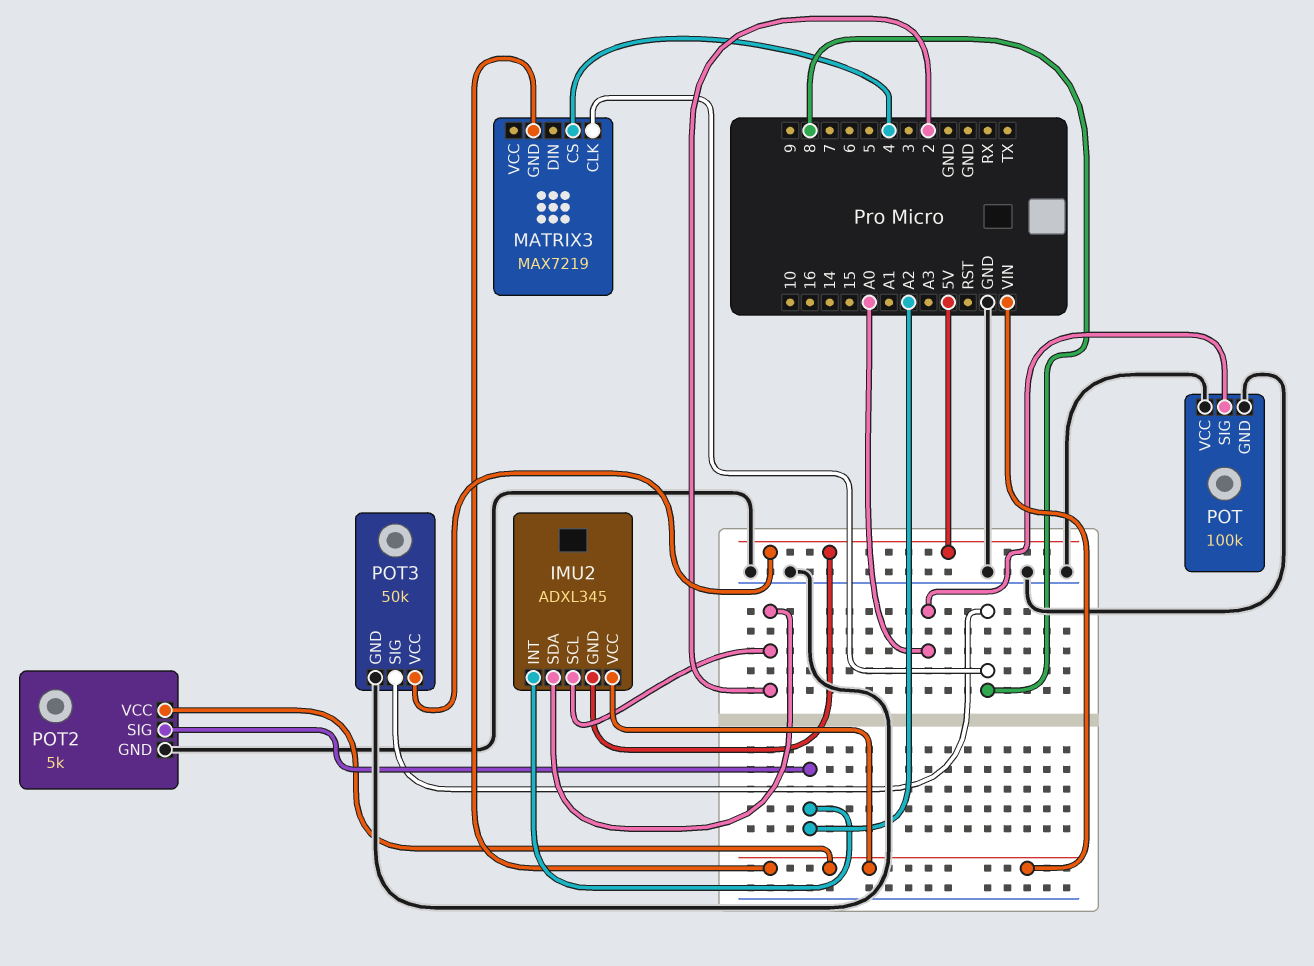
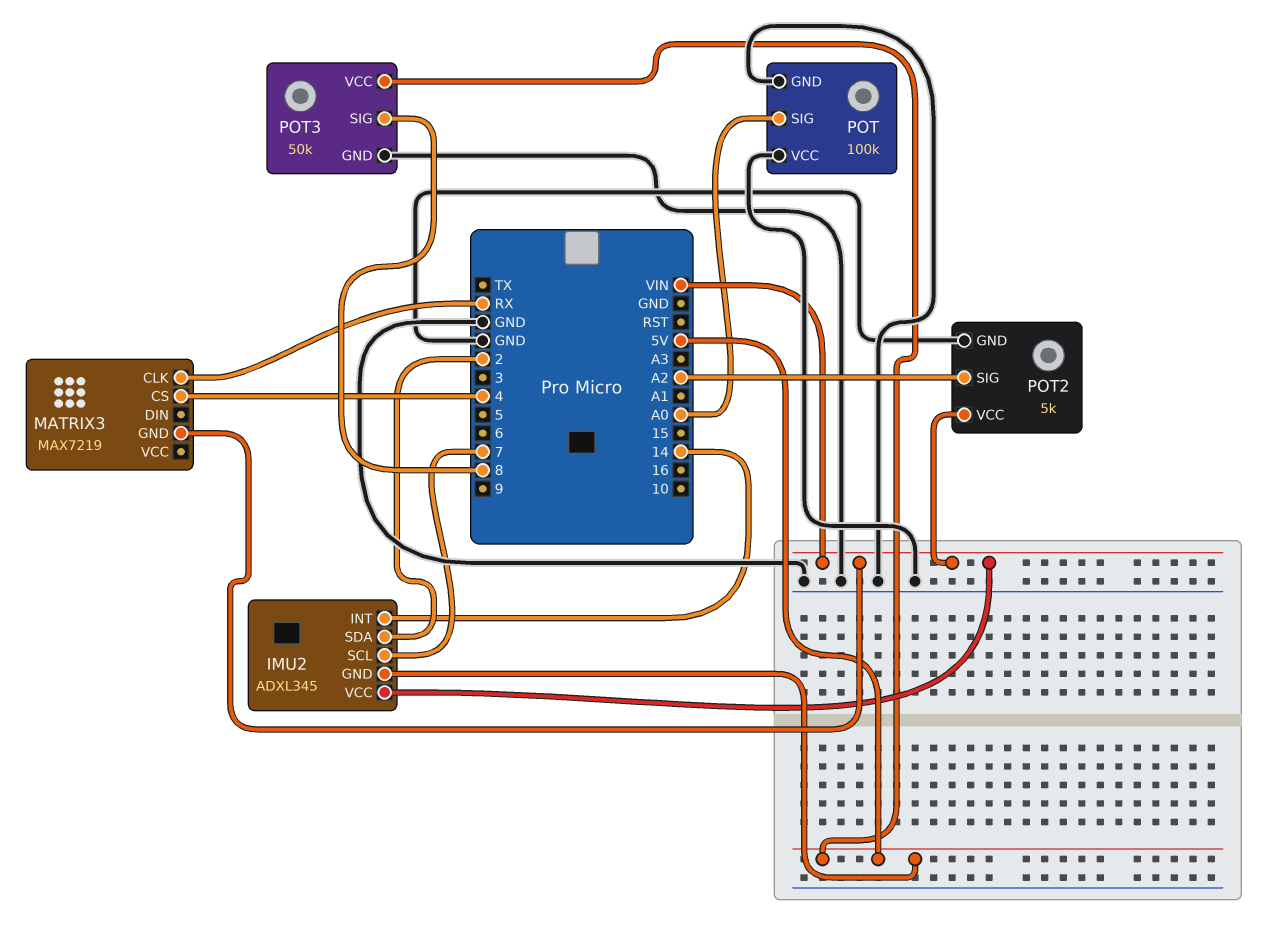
IMU2 pin INT: A2 -> 14
IMU2 pin SCL: 2 -> 7
MATRIX3 pin CLK: 8 -> RX

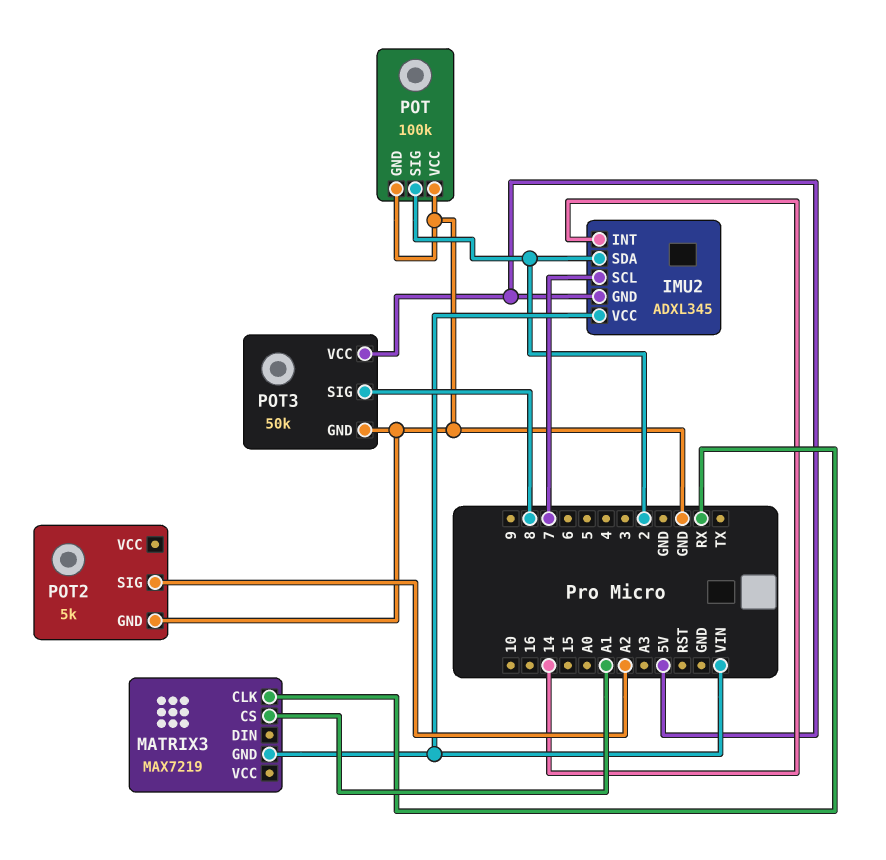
MATRIX3 pin CS: 4 -> A1
POT pin SIG: A0 -> 2
POT2 pin VCC: VIN -> none

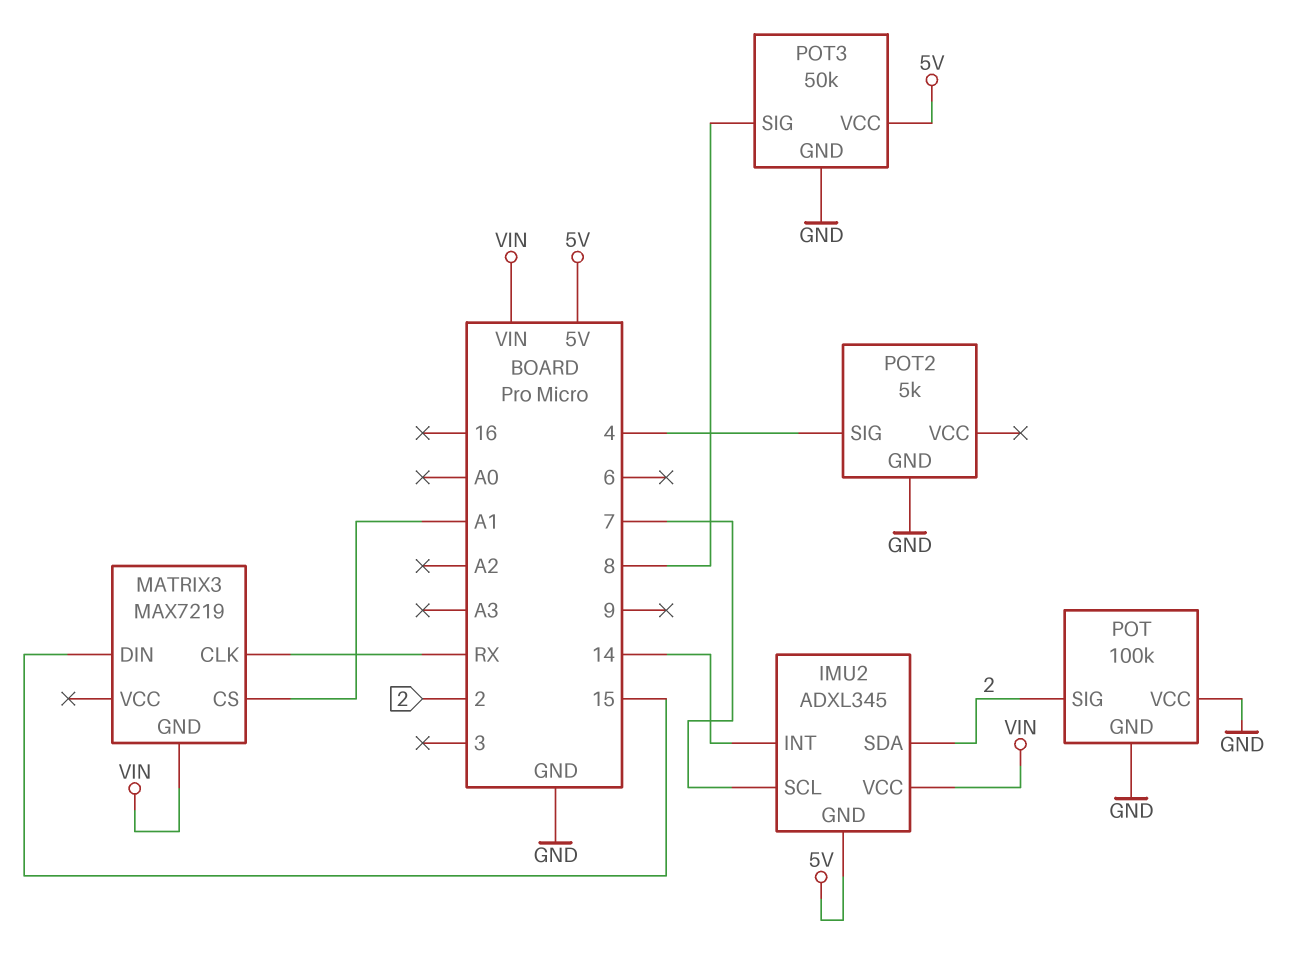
MATRIX3 pin DIN: none -> 15
POT2 pin SIG: A2 -> 4

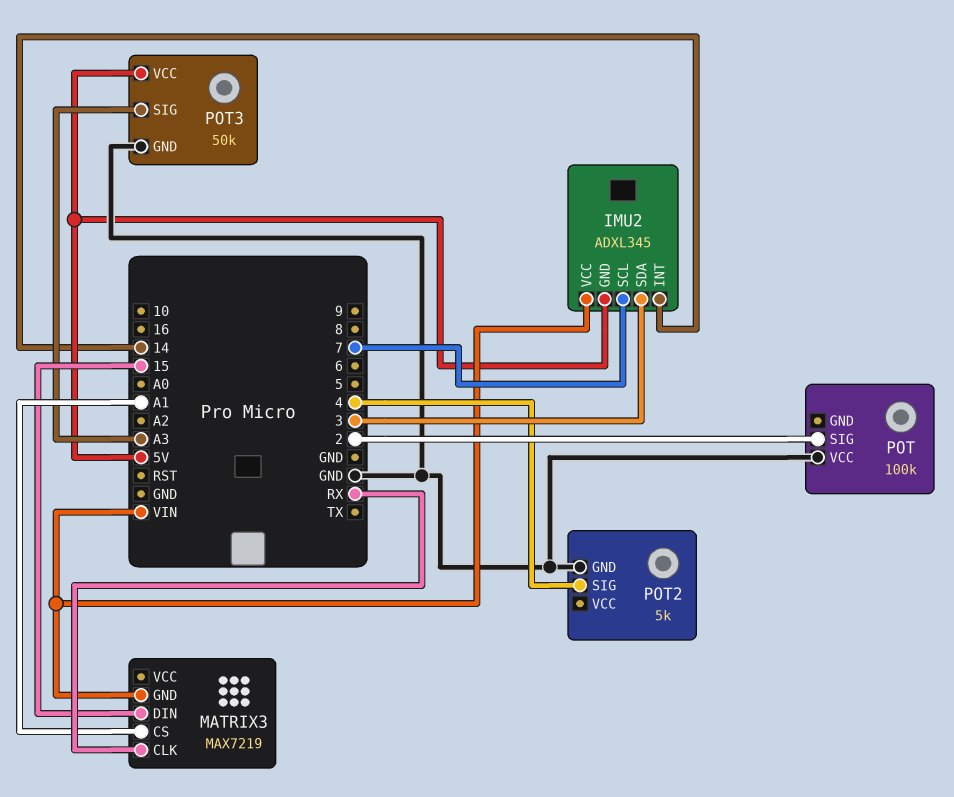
IMU2 pin SDA: 2 -> 3
POT pin GND: GND -> none
POT3 pin SIG: 8 -> A3

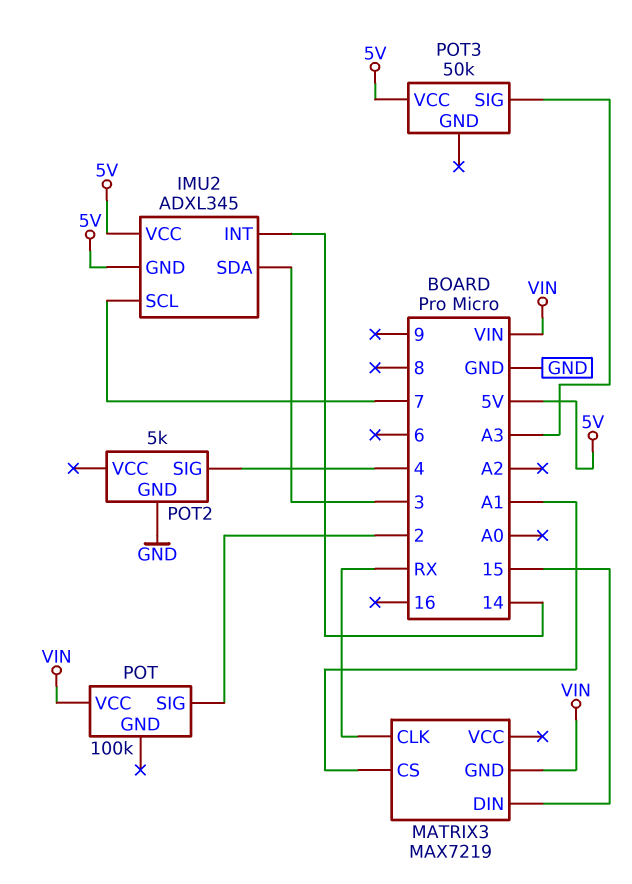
IMU2 pin VCC: VIN -> 5V
POT pin VCC: GND -> VIN
POT3 pin GND: GND -> none

